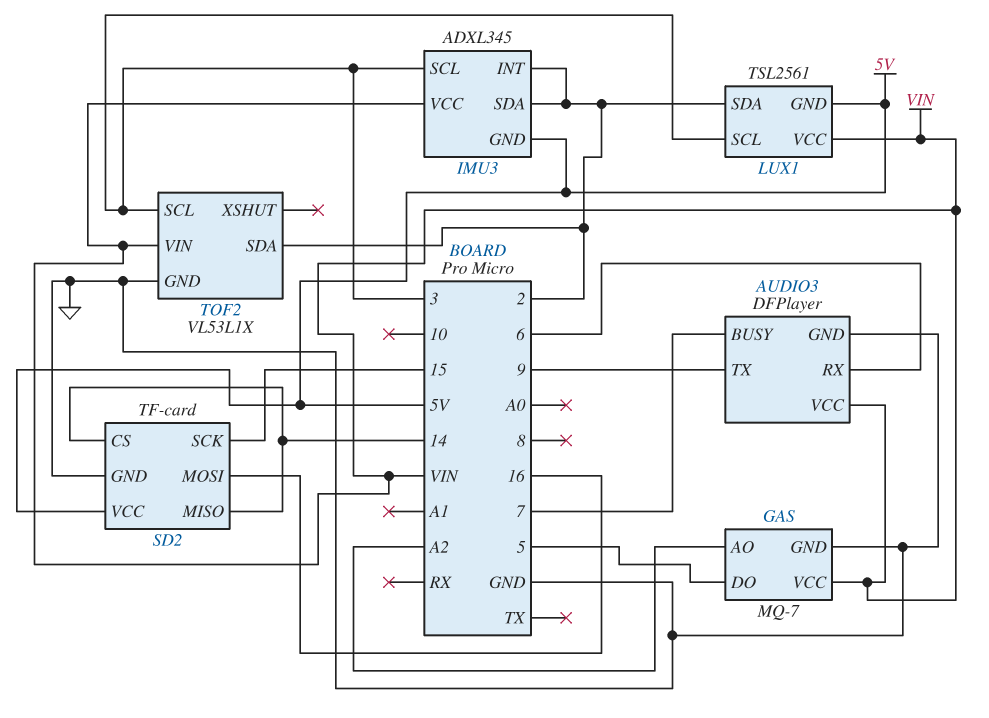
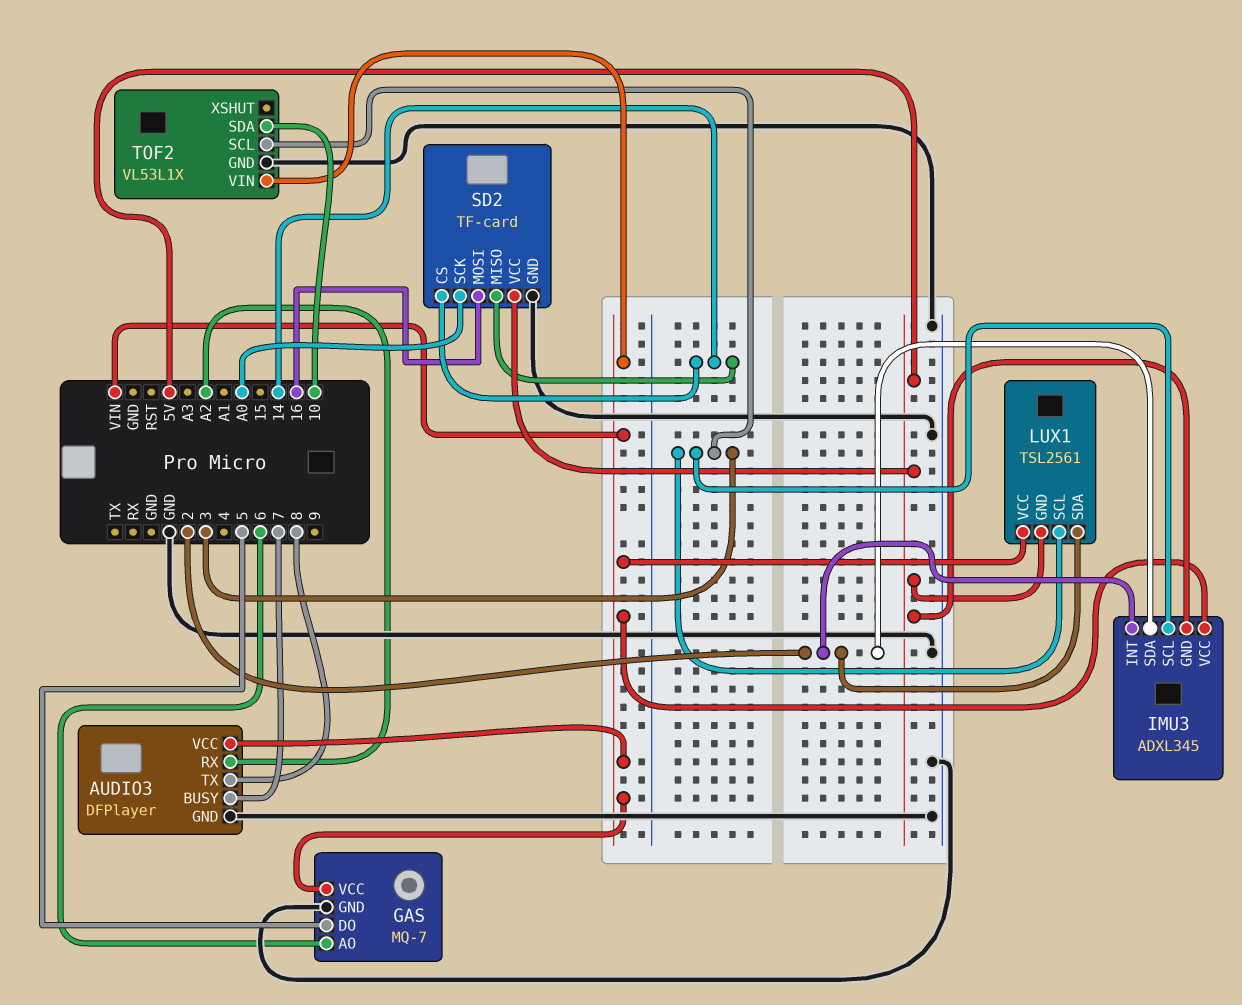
AUDIO3 pin RX: 6 -> A2
AUDIO3 pin TX: 9 -> 8
GAS pin AO: A2 -> 6
SD2 pin SCK: 15 -> A0
TOF2 pin SDA: 2 -> 10

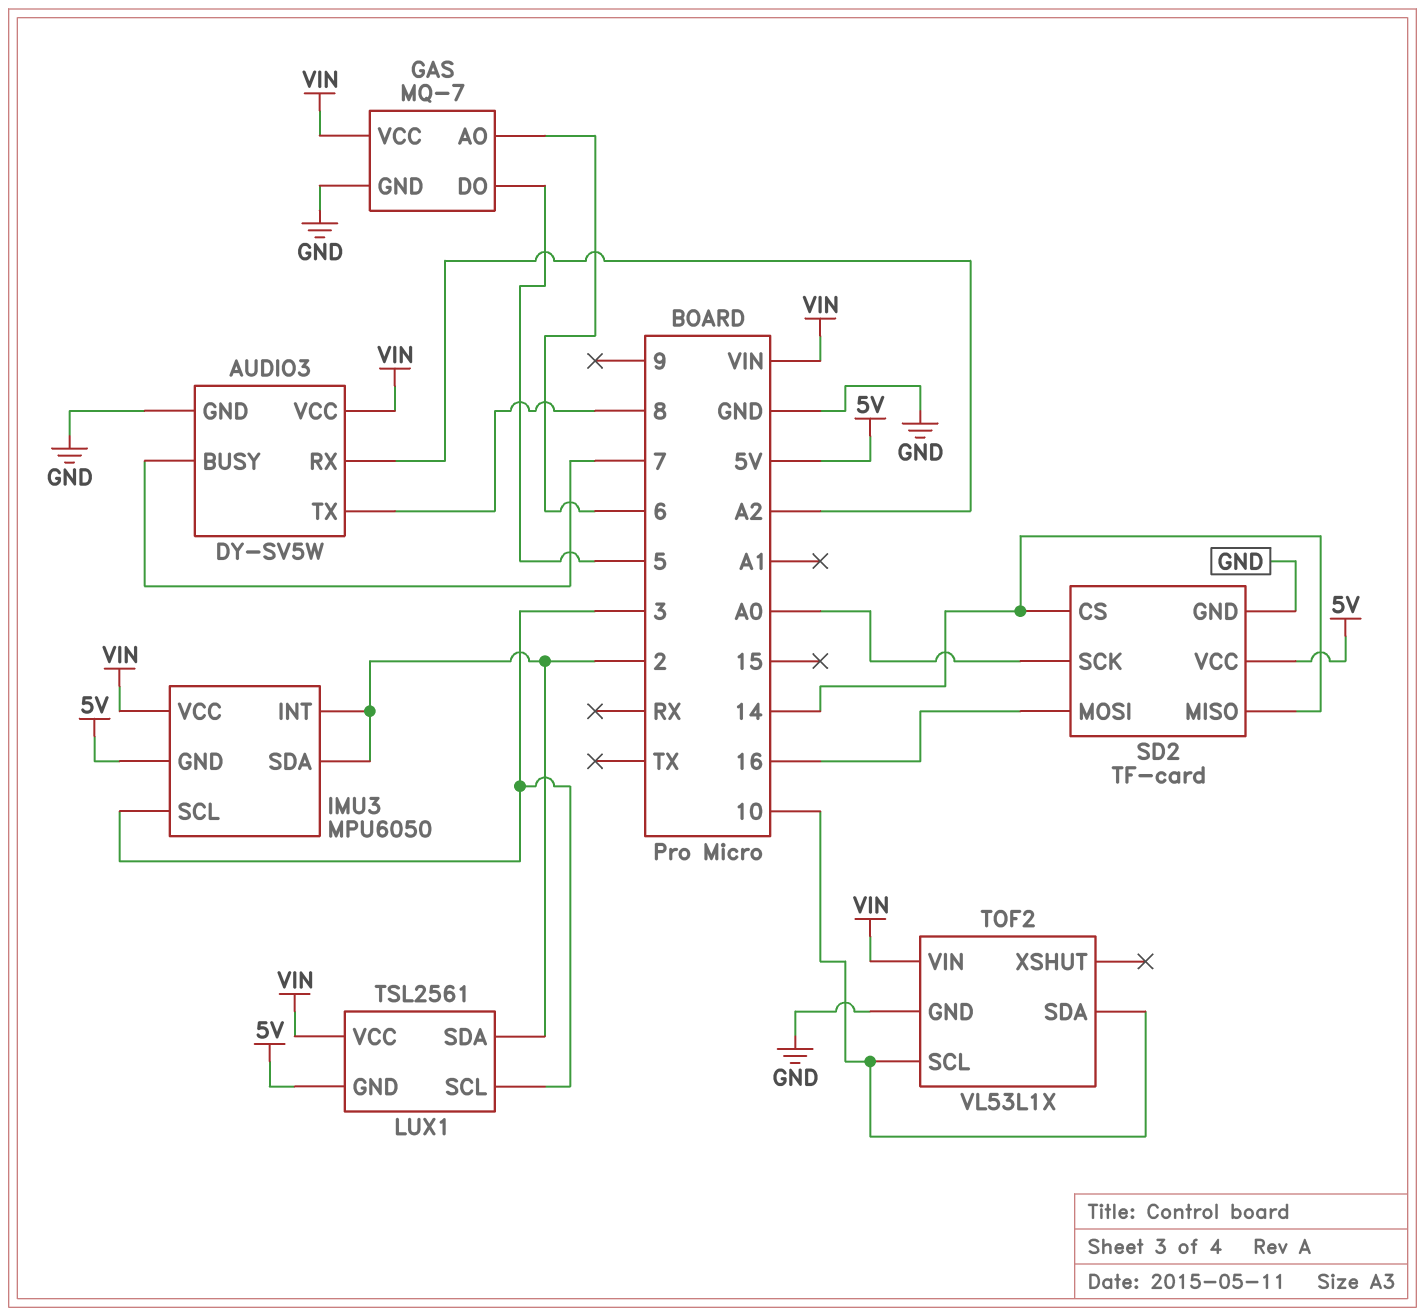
AUDIO3: DFPlayer -> DY-SV5W
IMU3: ADXL345 -> MPU6050
TOF2 pin SCL: 3 -> 10

